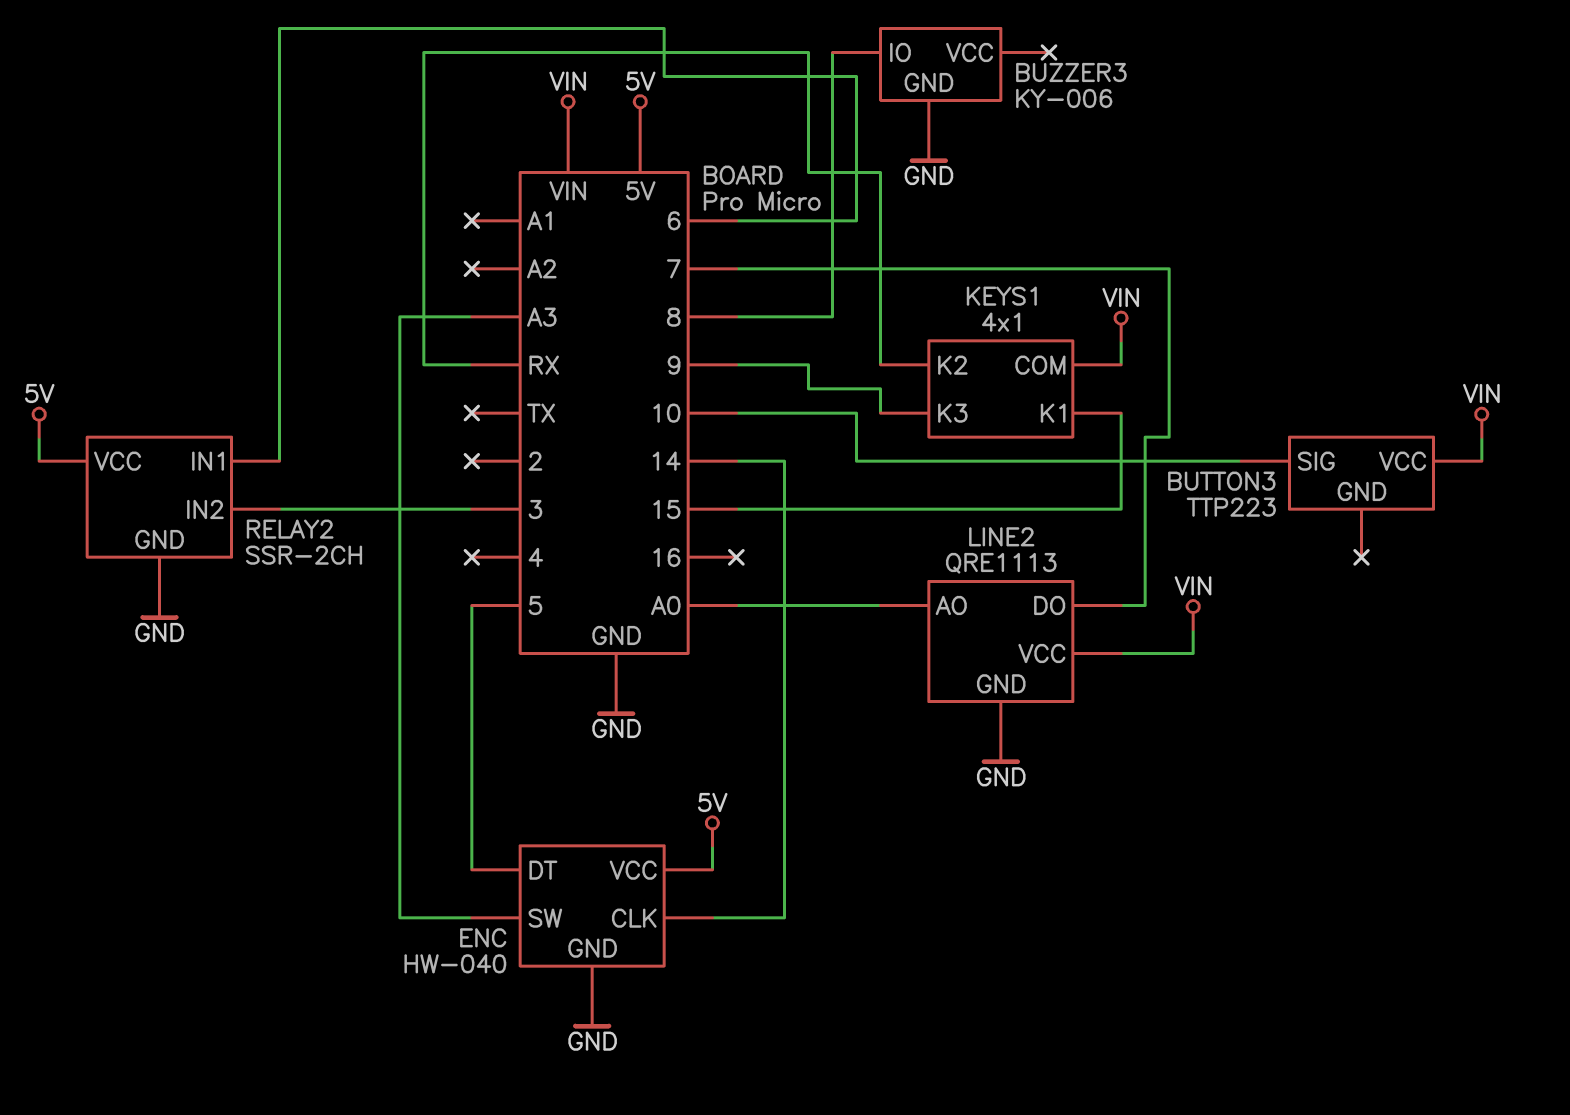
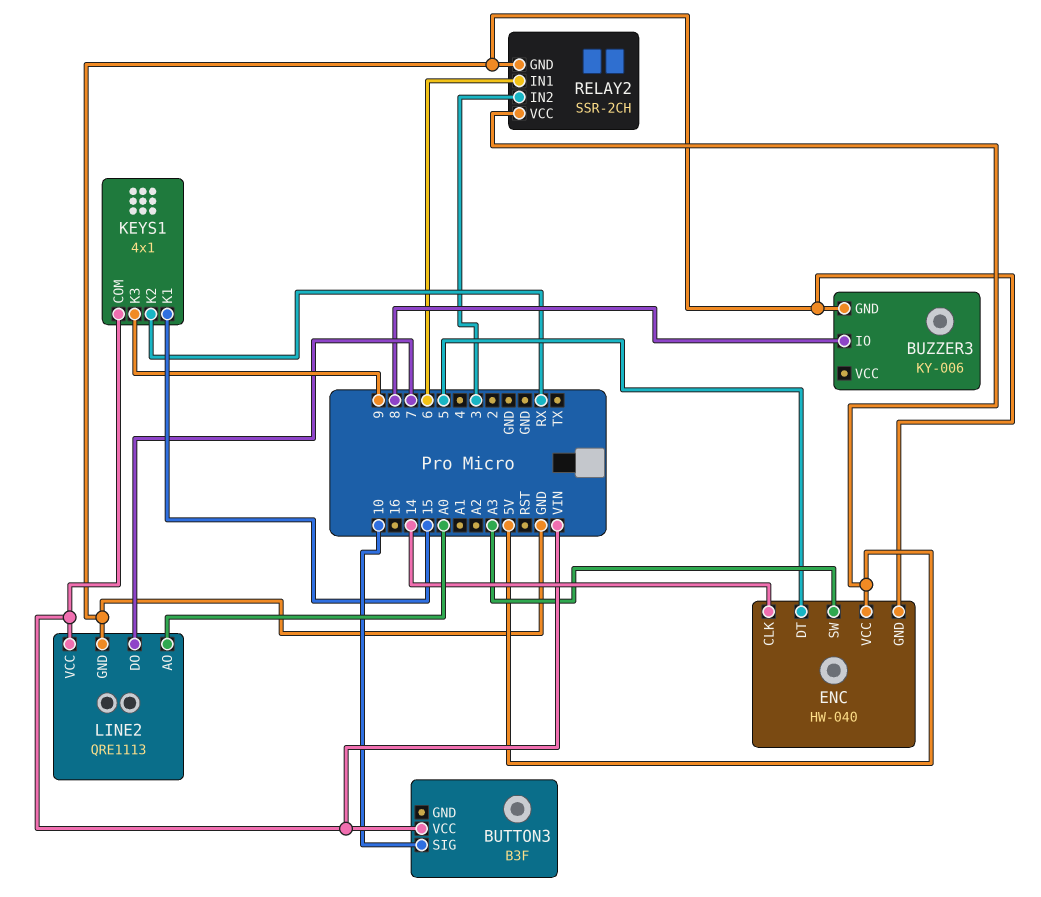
BUTTON3: TTP223 -> B3F

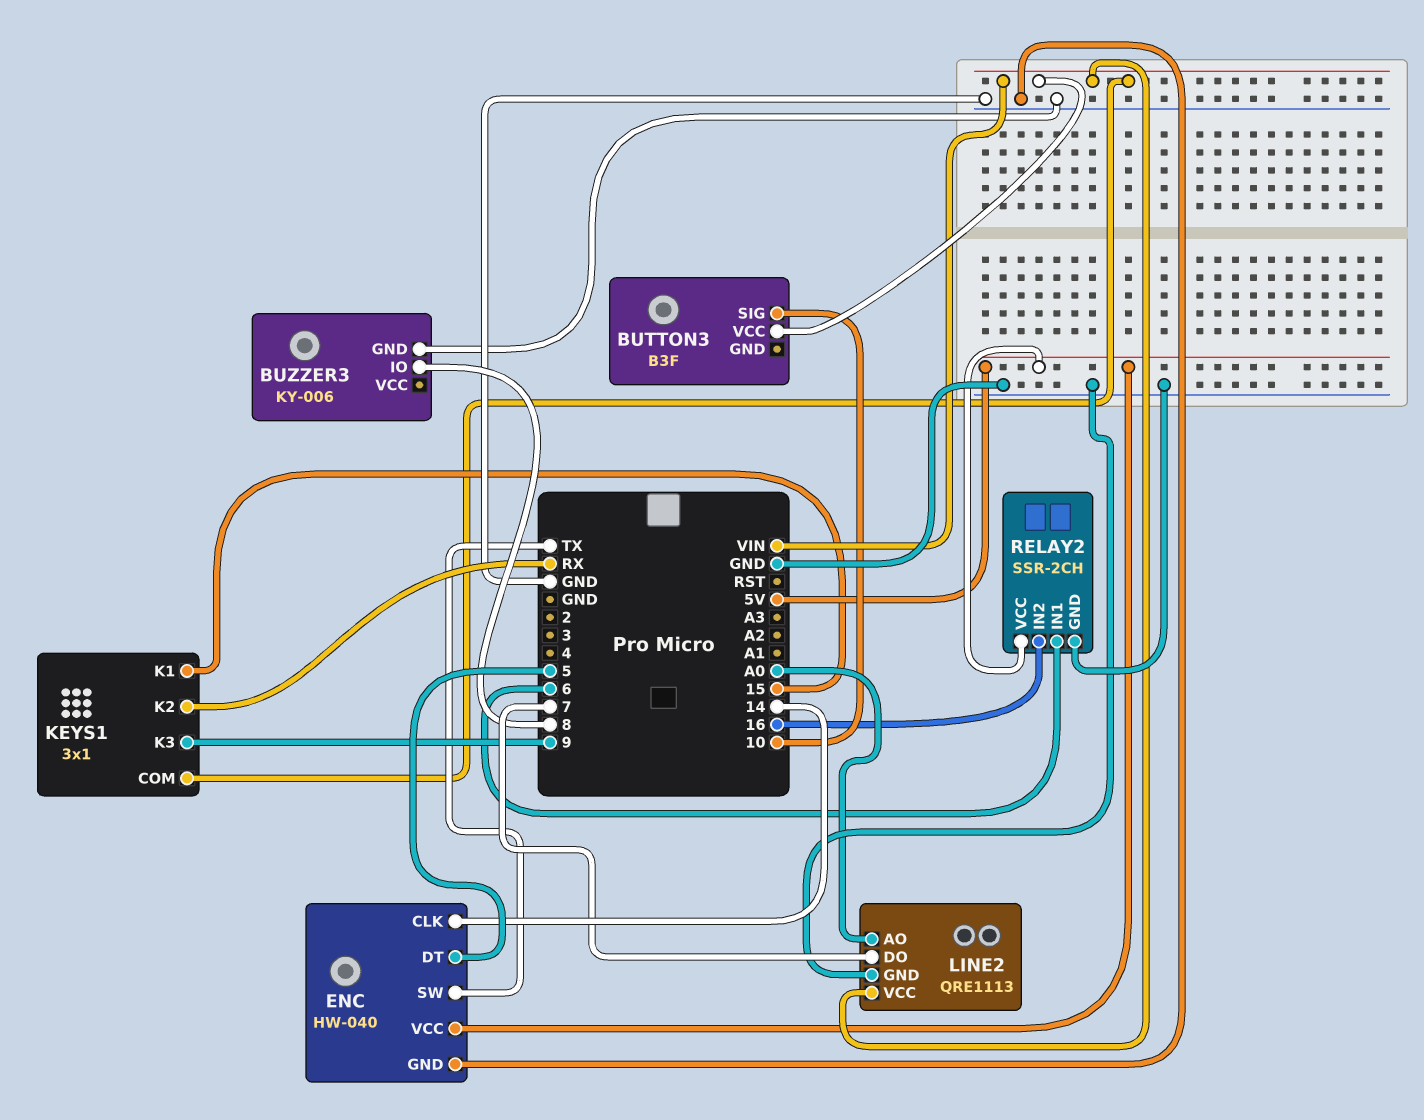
ENC pin SW: A3 -> TX
KEYS1: 4x1 -> 3x1
RELAY2 pin IN2: 3 -> 16

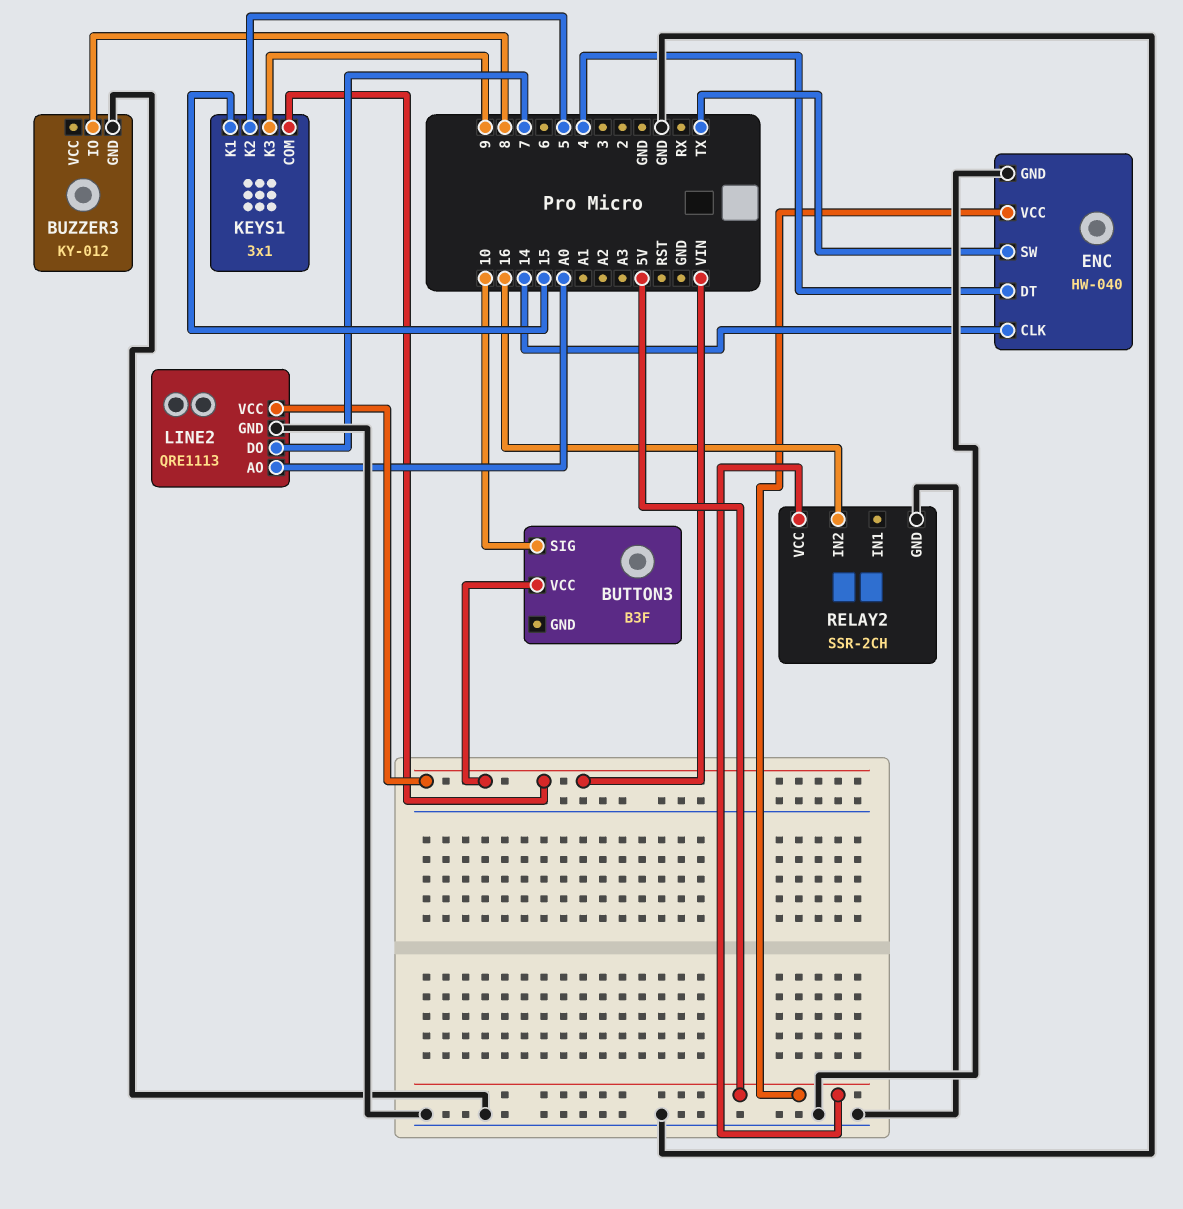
BUZZER3: KY-006 -> KY-012
ENC pin DT: 5 -> 4
KEYS1 pin K2: RX -> 5
RELAY2 pin IN1: 6 -> none

